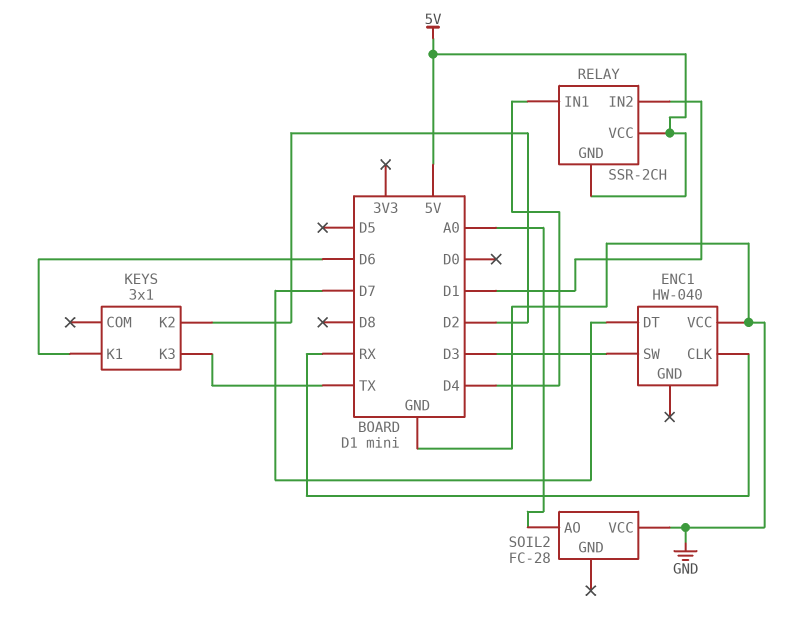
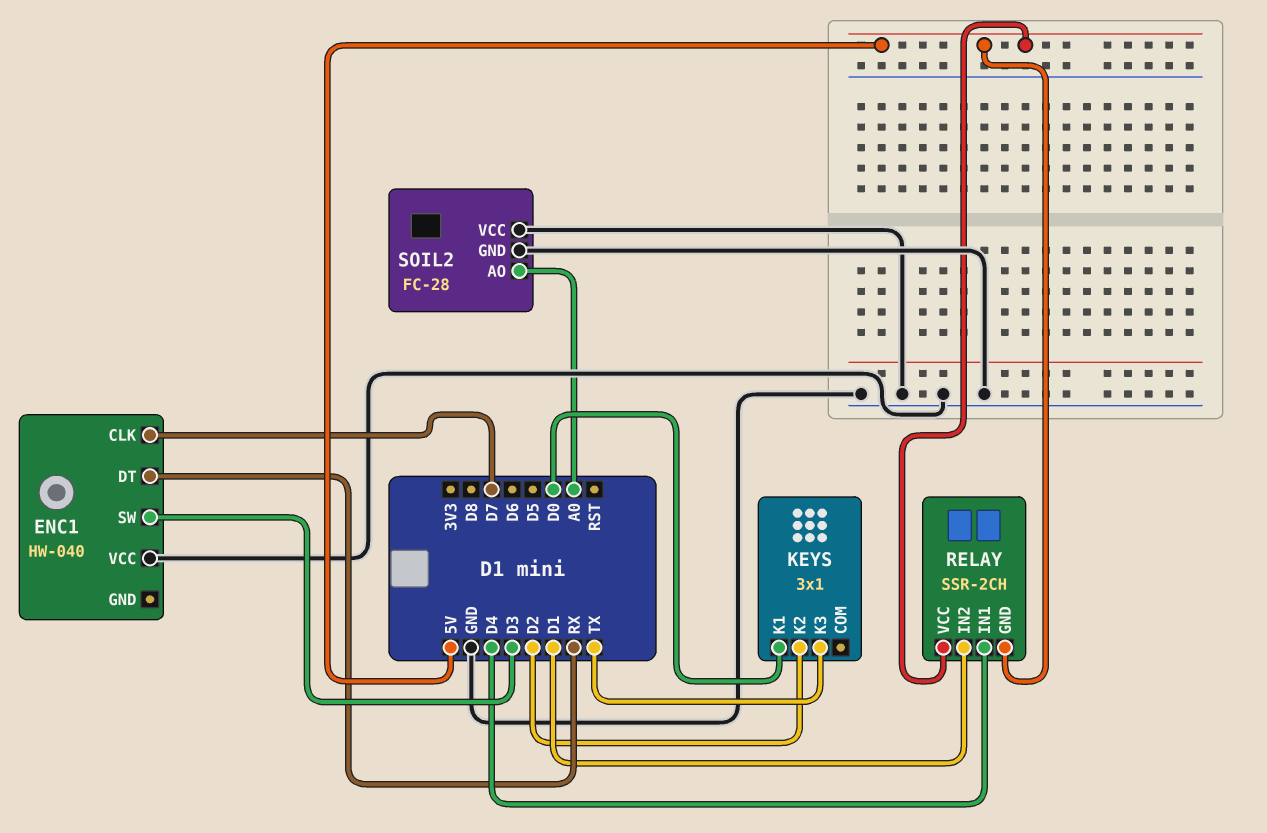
ENC1 pin CLK: RX -> D7
ENC1 pin DT: D7 -> RX
KEYS pin K1: D6 -> D0
SOIL2 pin GND: none -> GND

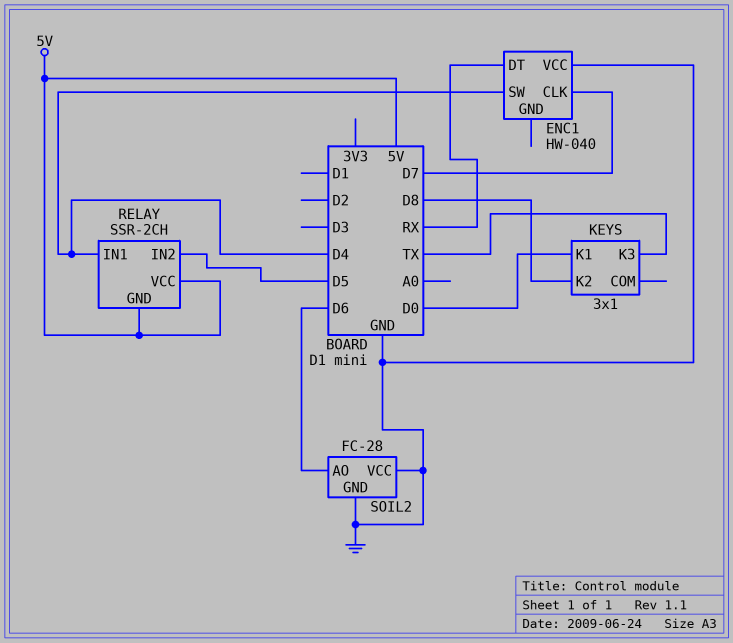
ENC1 pin SW: D3 -> D4
KEYS pin K2: D2 -> D8
RELAY pin IN2: D1 -> D5
SOIL2 pin AO: A0 -> D6

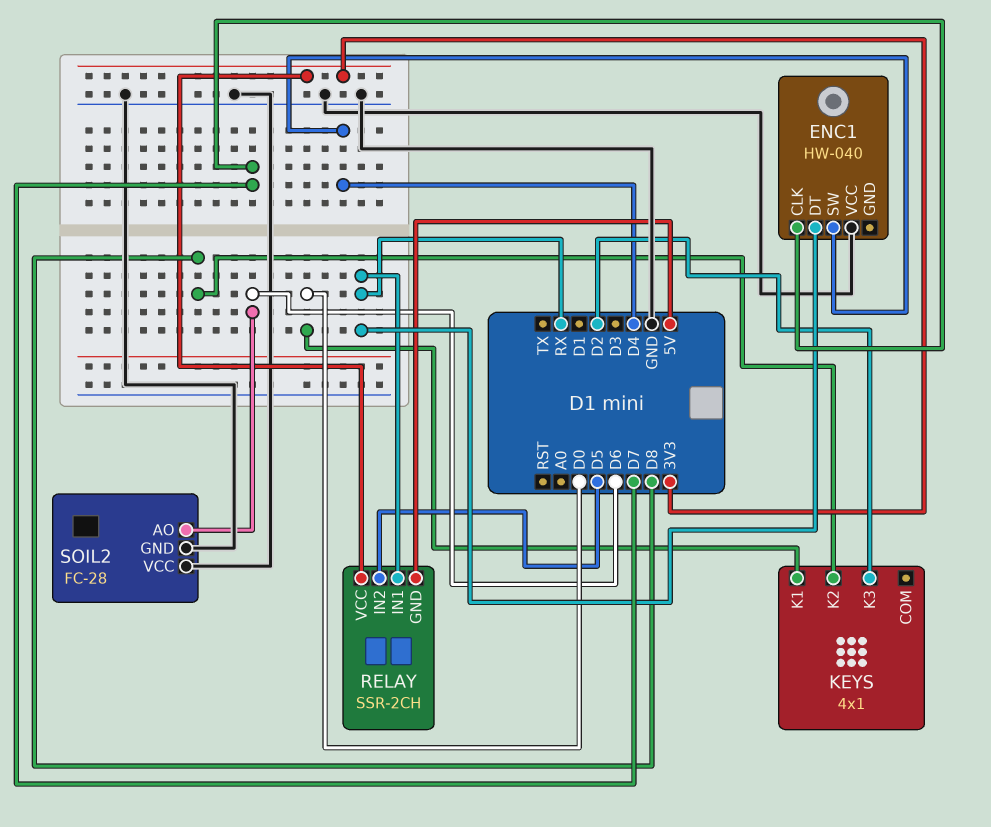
KEYS: 3x1 -> 4x1
KEYS pin K3: TX -> D2
RELAY pin IN1: D4 -> RX
RELAY pin VCC: 5V -> 3V3

